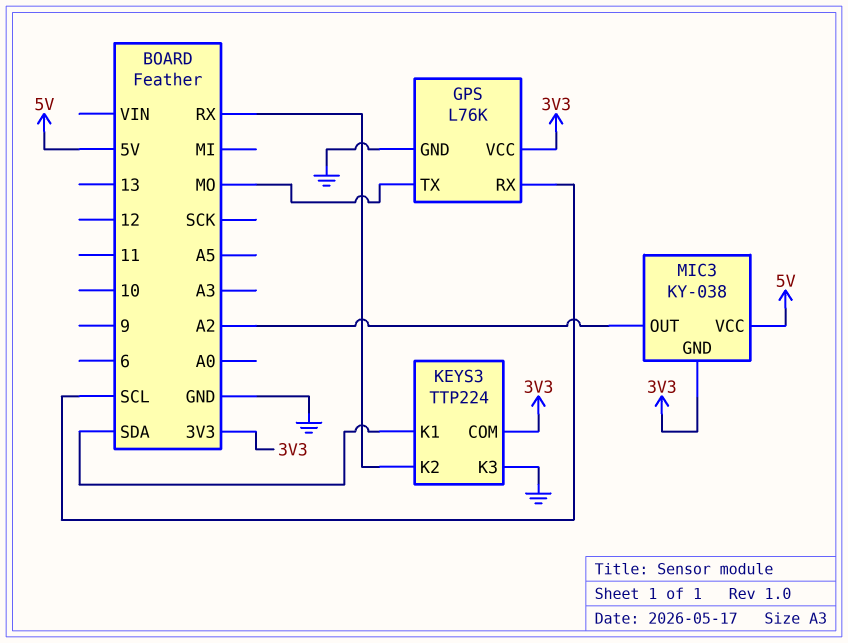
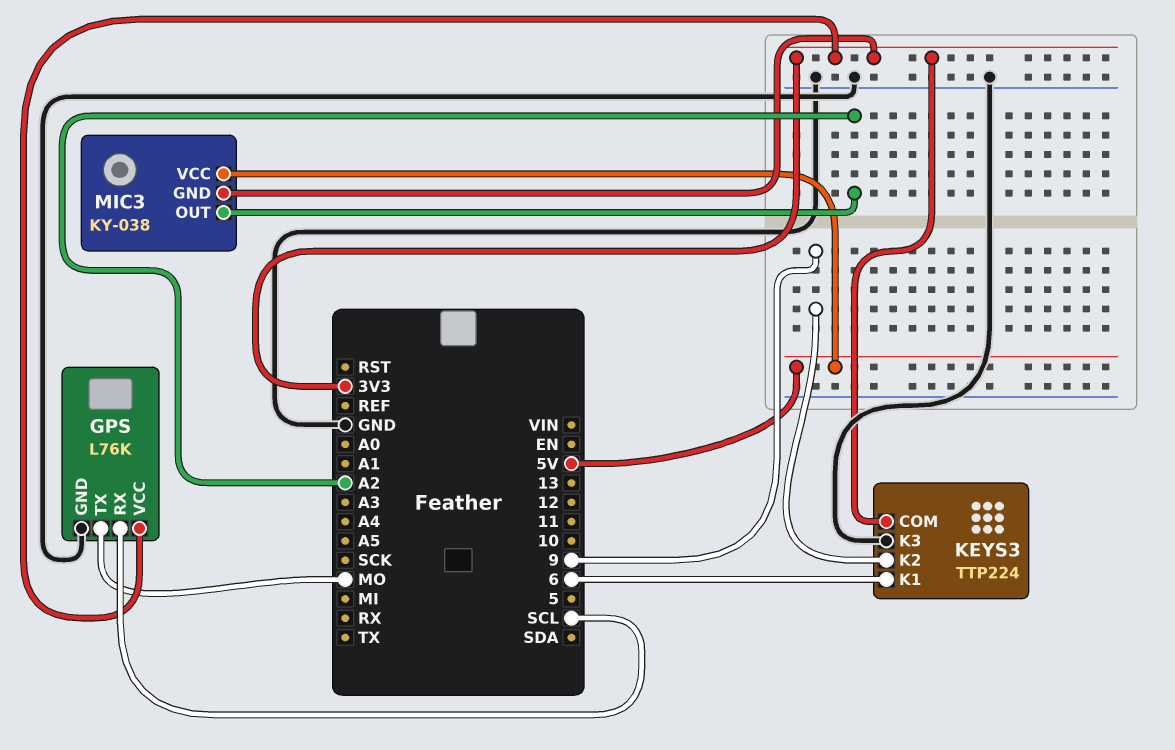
KEYS3 pin K1: SDA -> 6
KEYS3 pin K2: RX -> 9

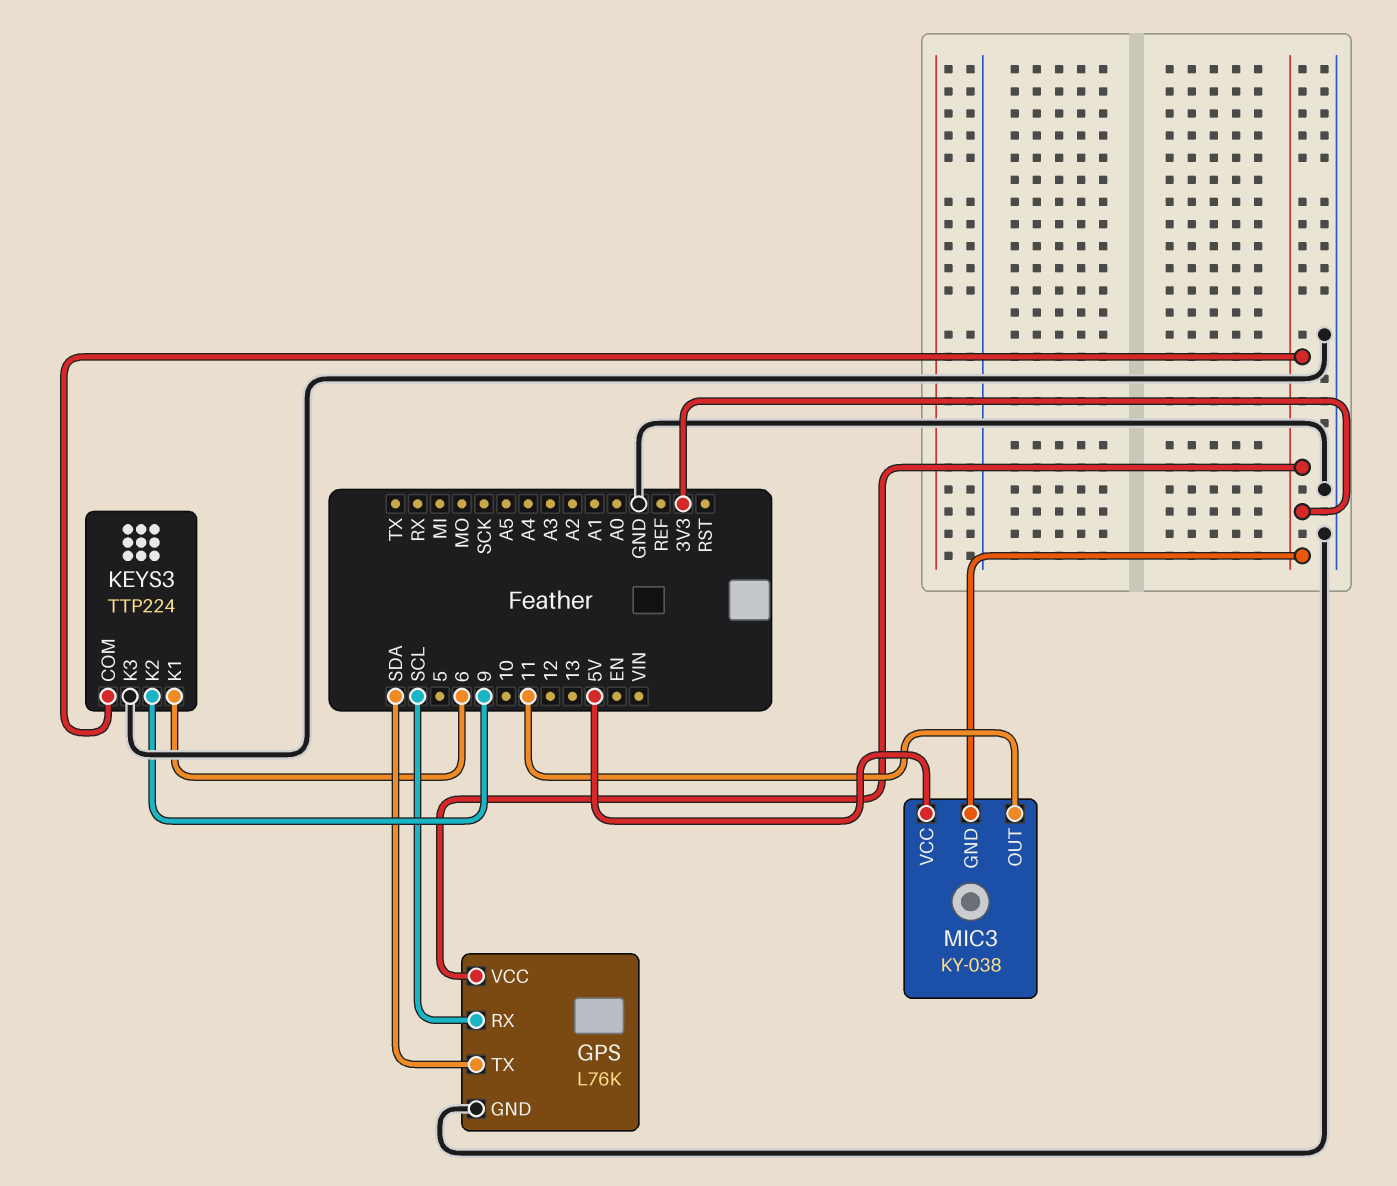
GPS pin TX: MO -> SDA
MIC3 pin OUT: A2 -> 11

